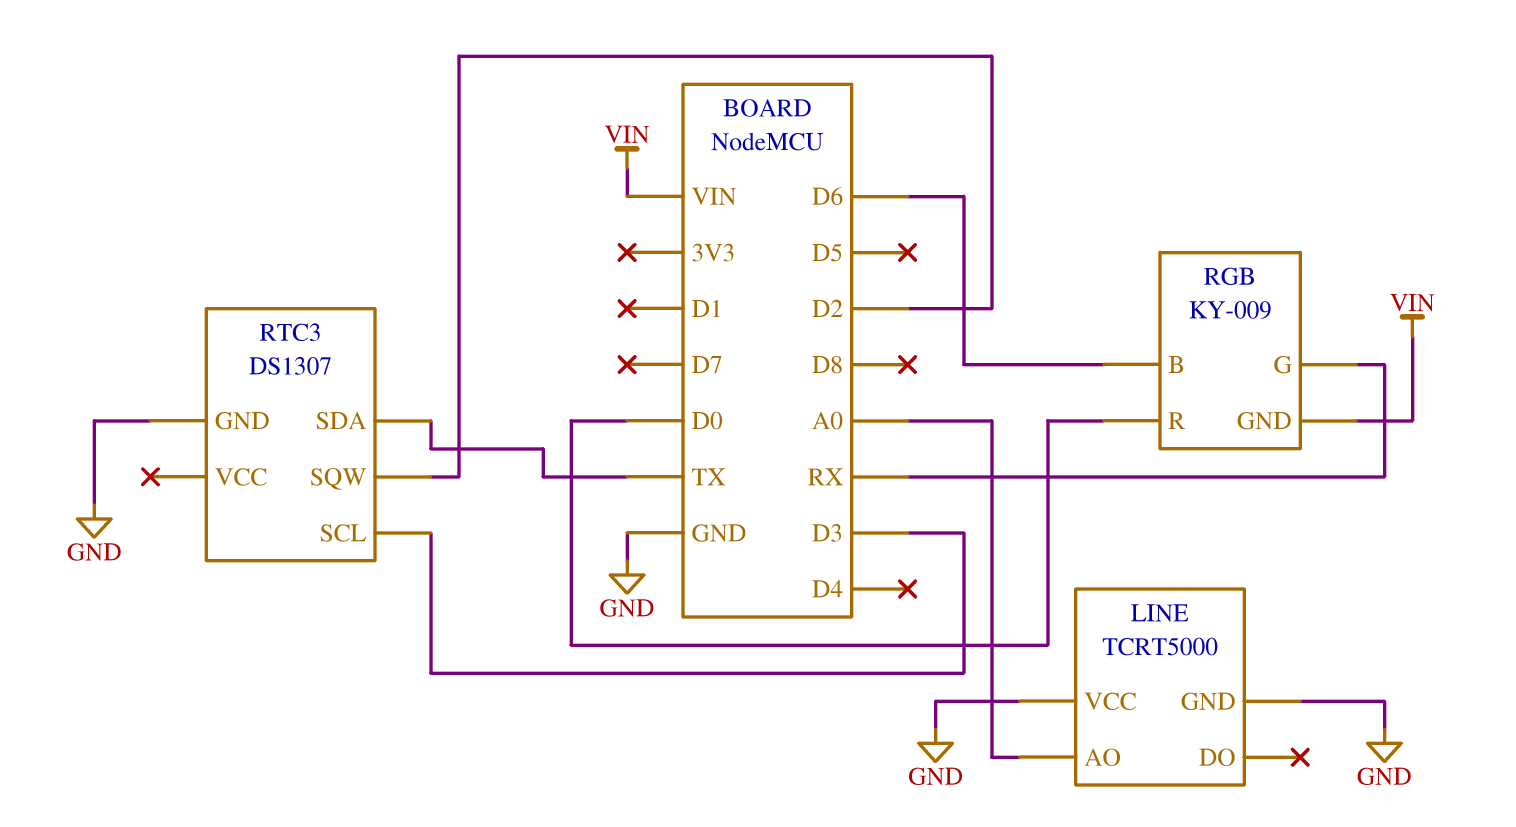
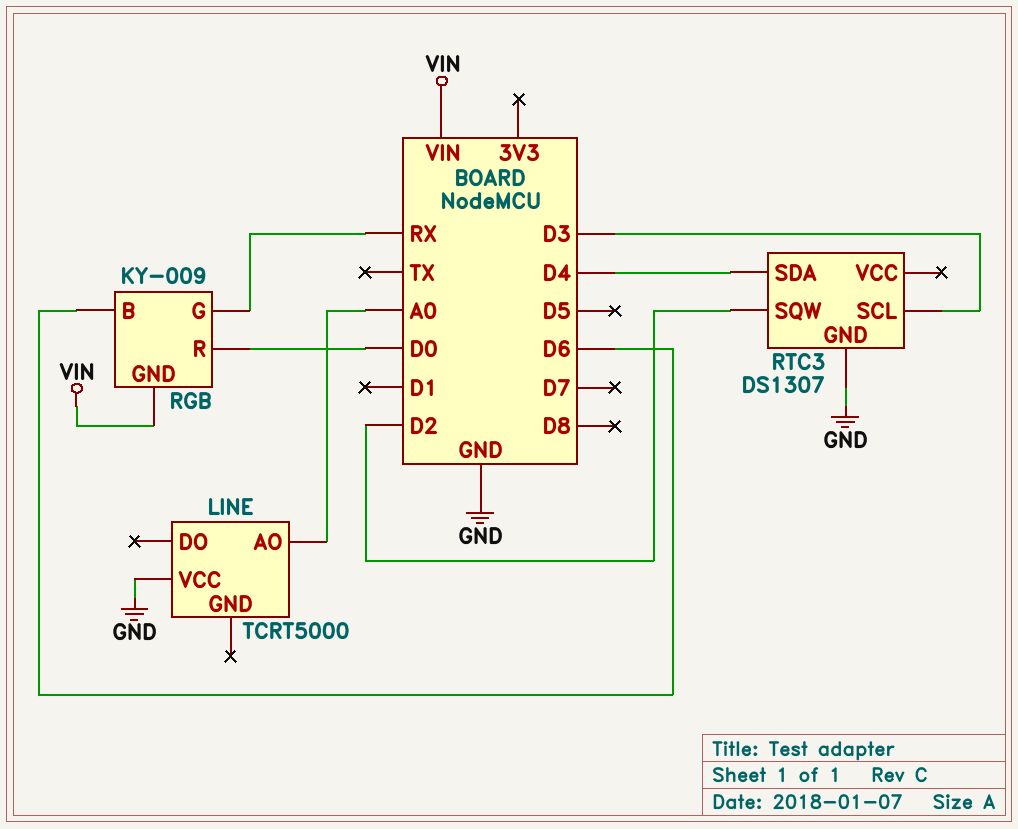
LINE pin GND: GND -> none
RTC3 pin SDA: TX -> D4

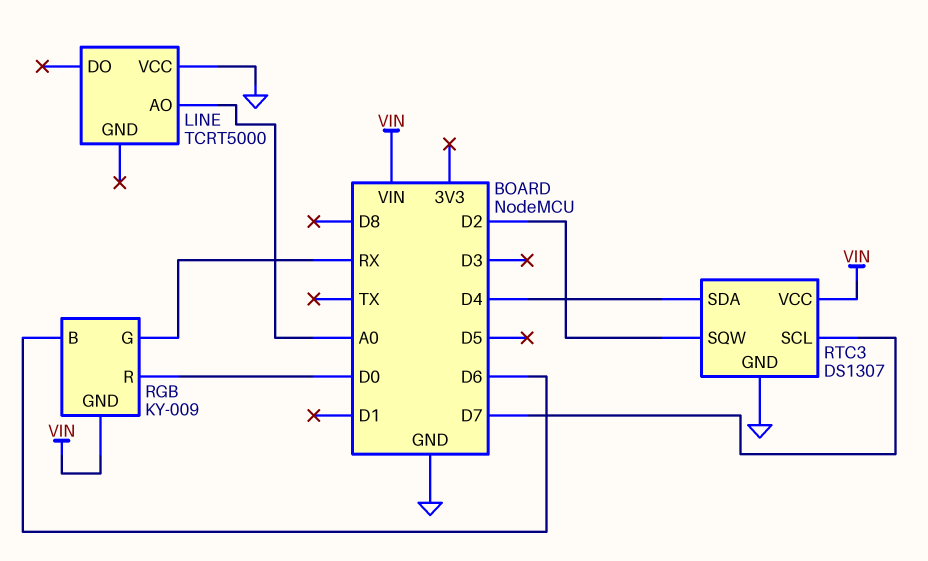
RTC3 pin SCL: D3 -> D7
RTC3 pin VCC: none -> VIN

